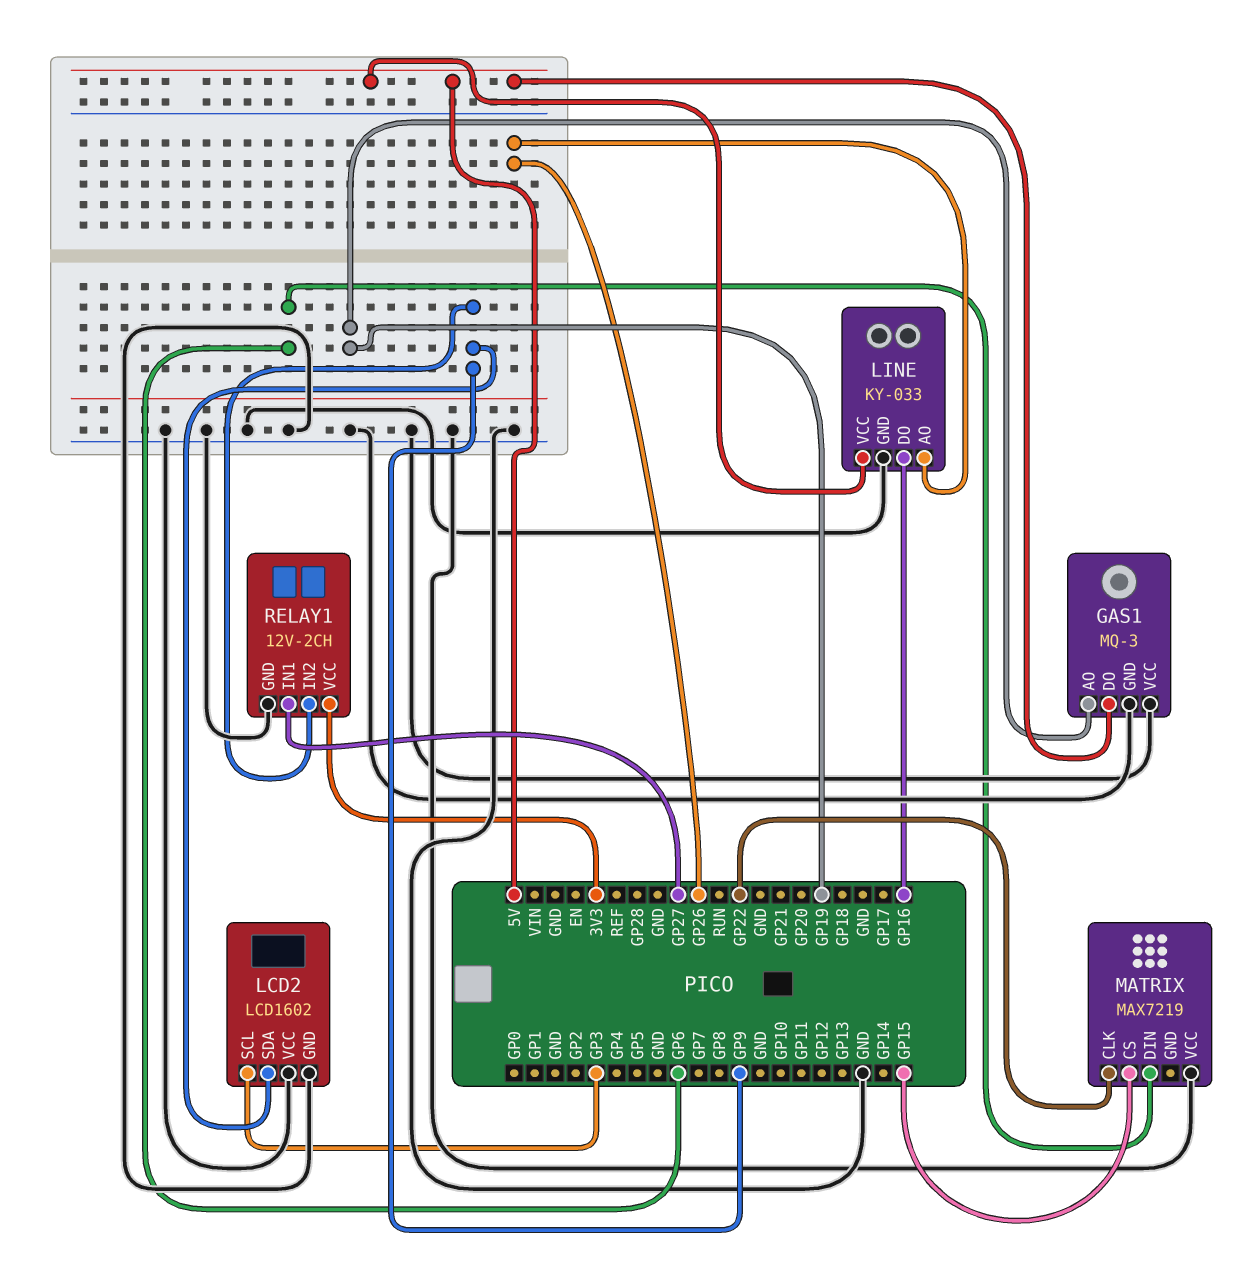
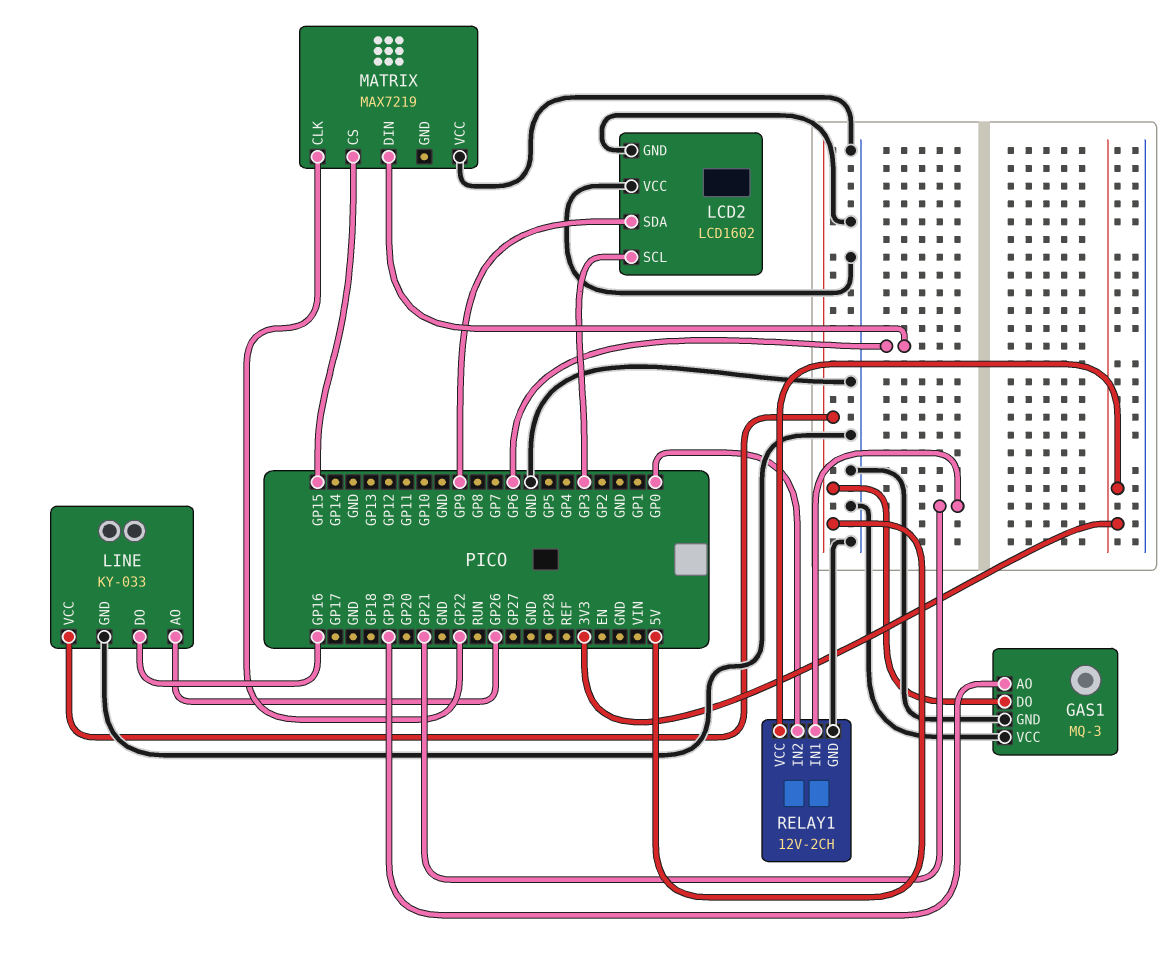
RELAY1 pin IN1: GP27 -> GP21
RELAY1 pin IN2: GP9 -> GP0

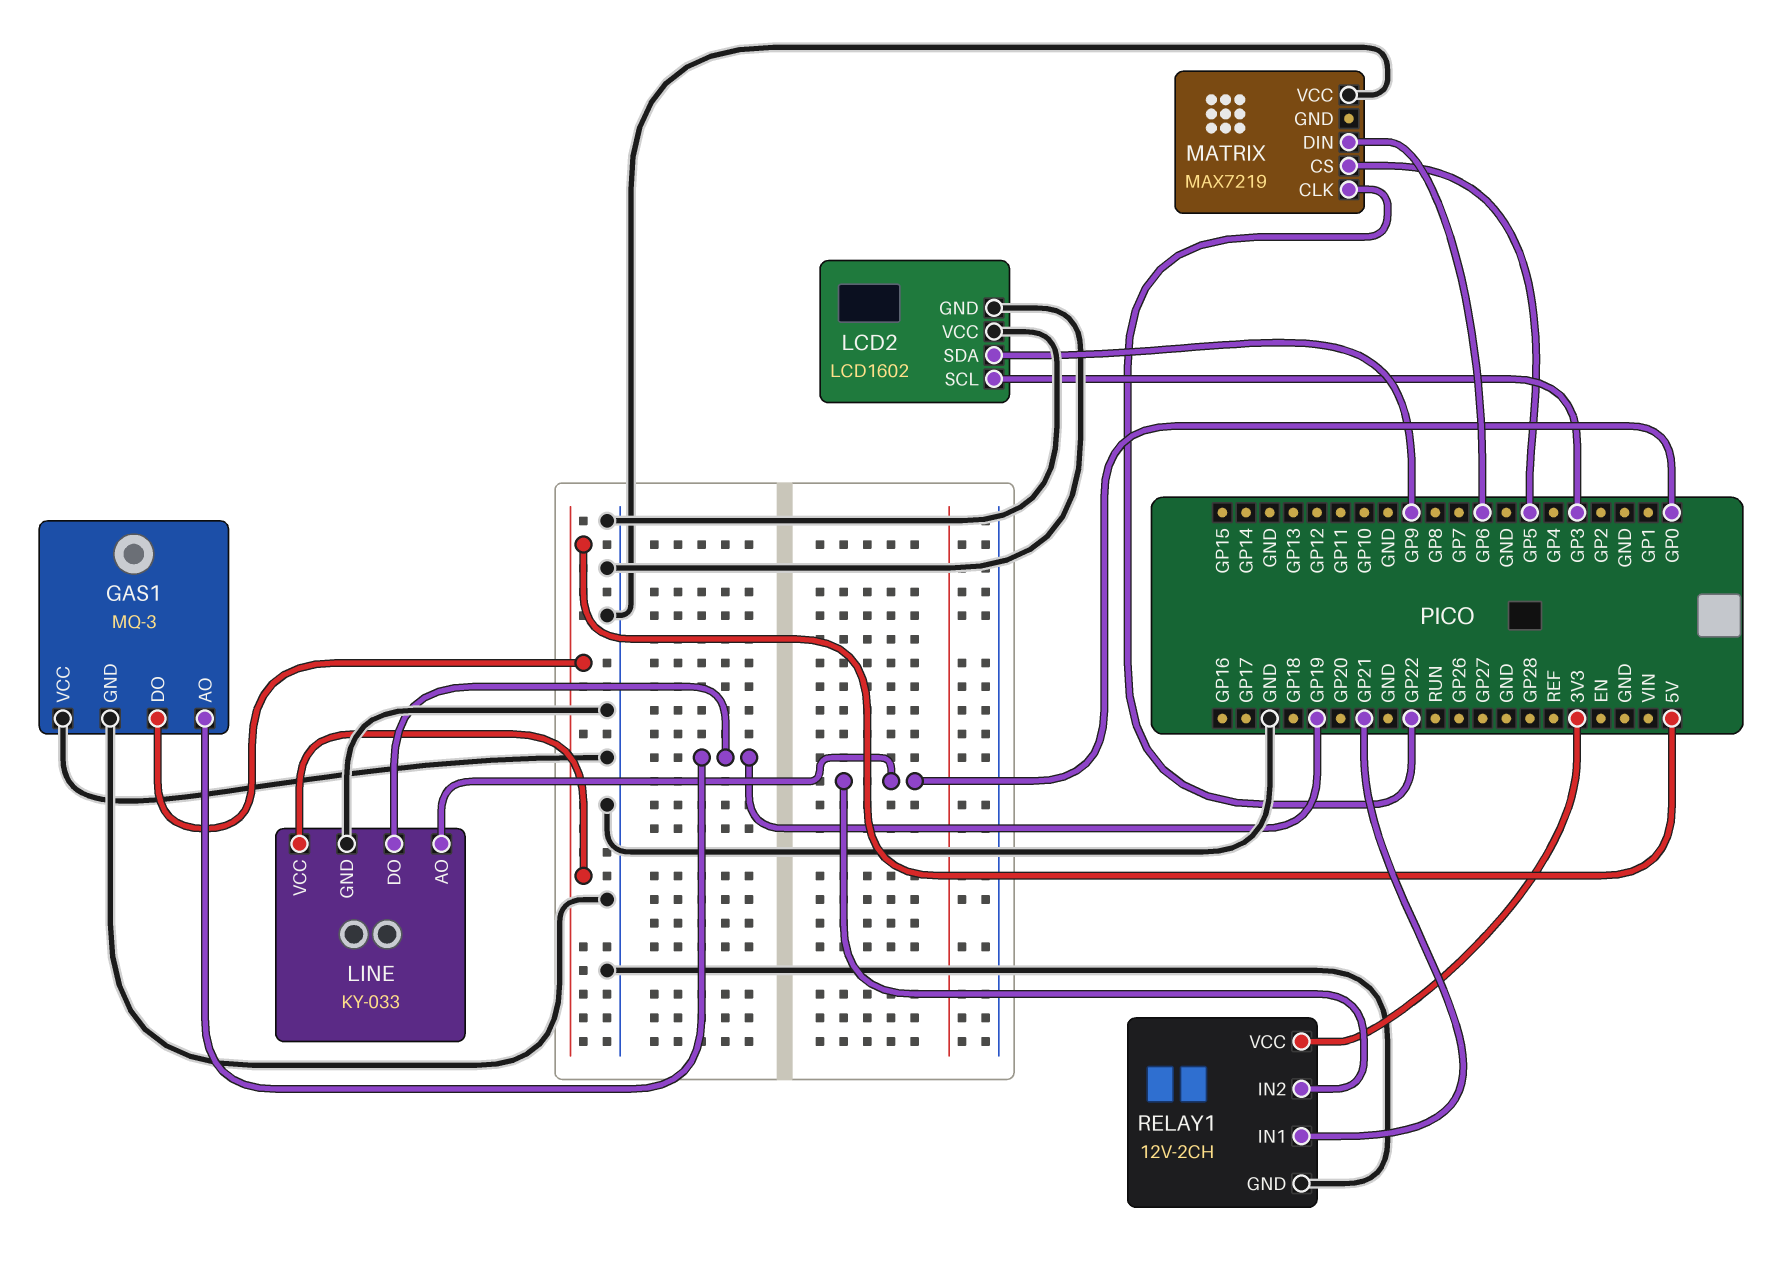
LINE pin AO: GP26 -> GP0
LINE pin DO: GP16 -> GP19
MATRIX pin CS: GP15 -> GP5

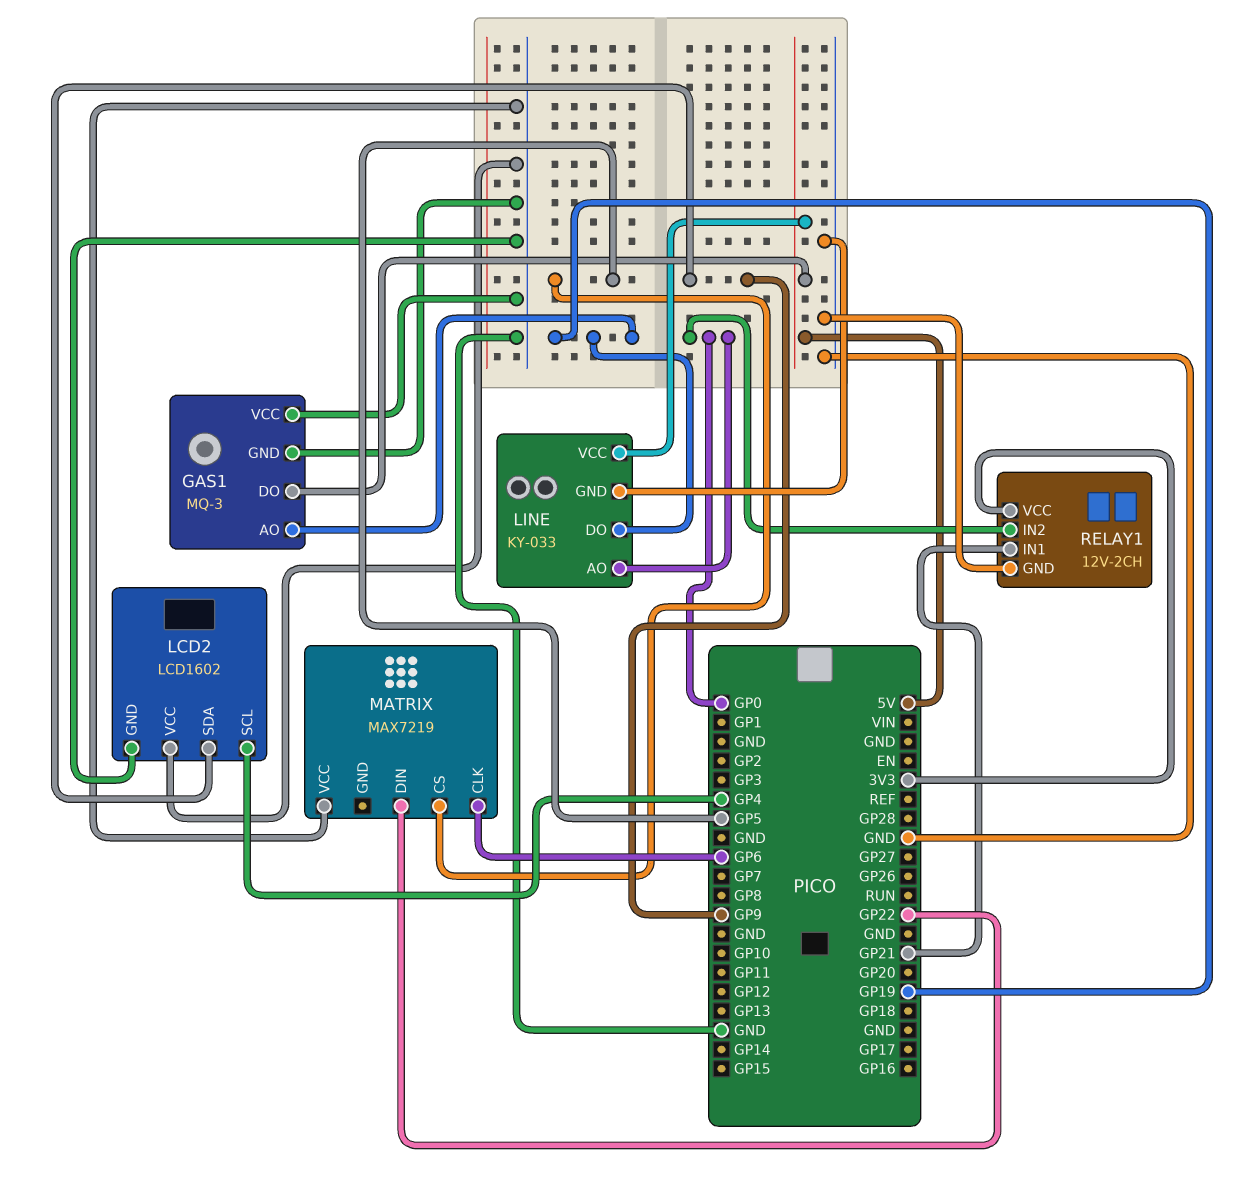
LCD2 pin SCL: GP3 -> GP4
MATRIX pin CLK: GP22 -> GP6
MATRIX pin DIN: GP6 -> GP22

